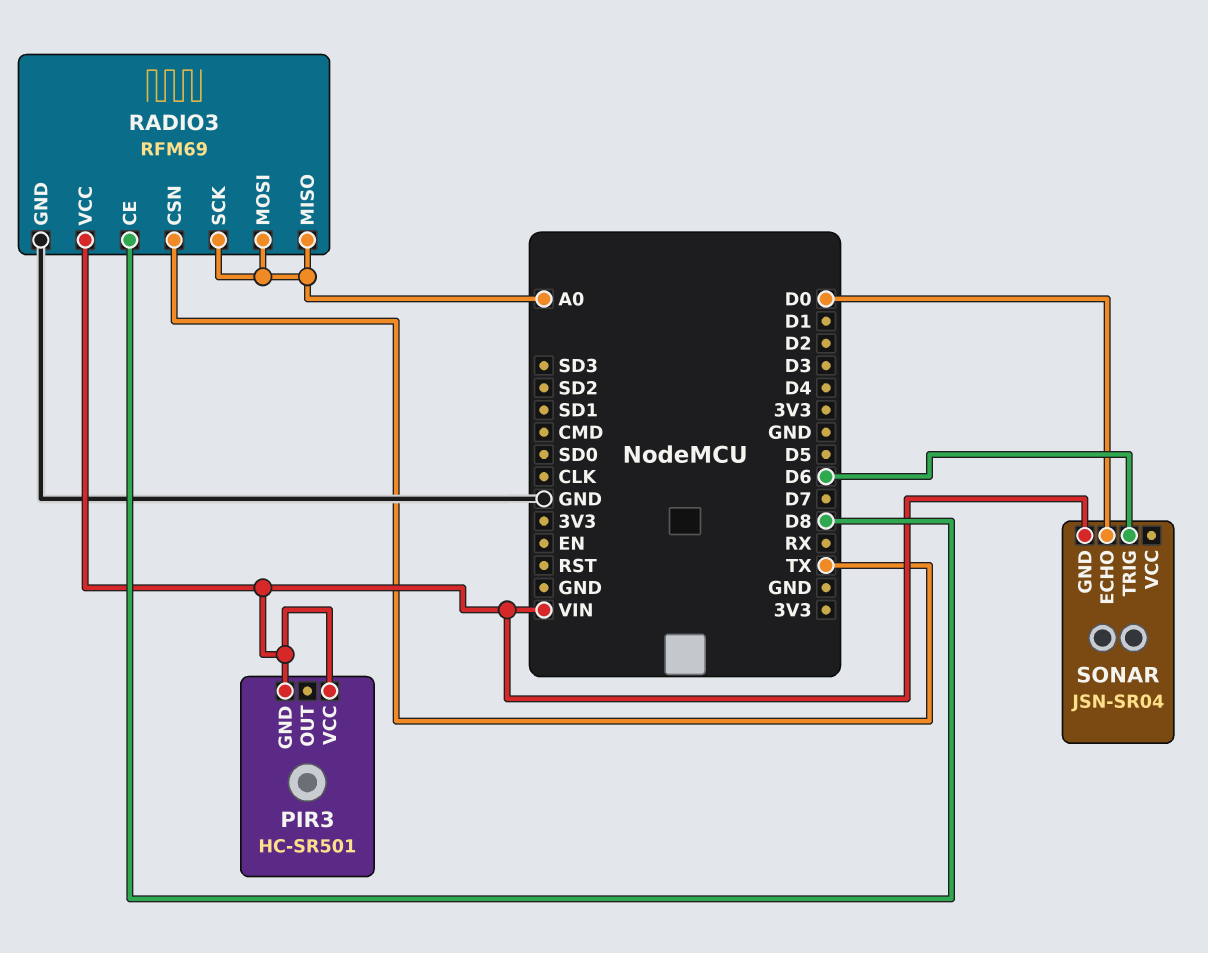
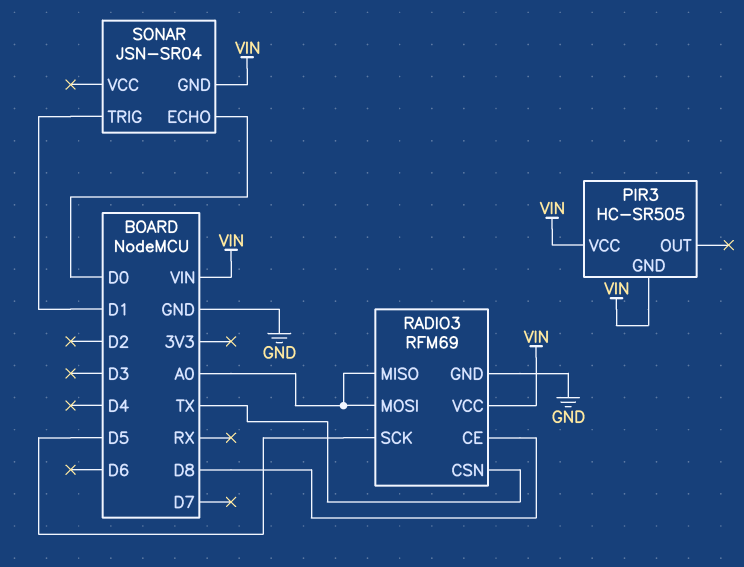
PIR3: HC-SR501 -> HC-SR505
RADIO3 pin SCK: A0 -> D5
SONAR pin TRIG: D6 -> D1

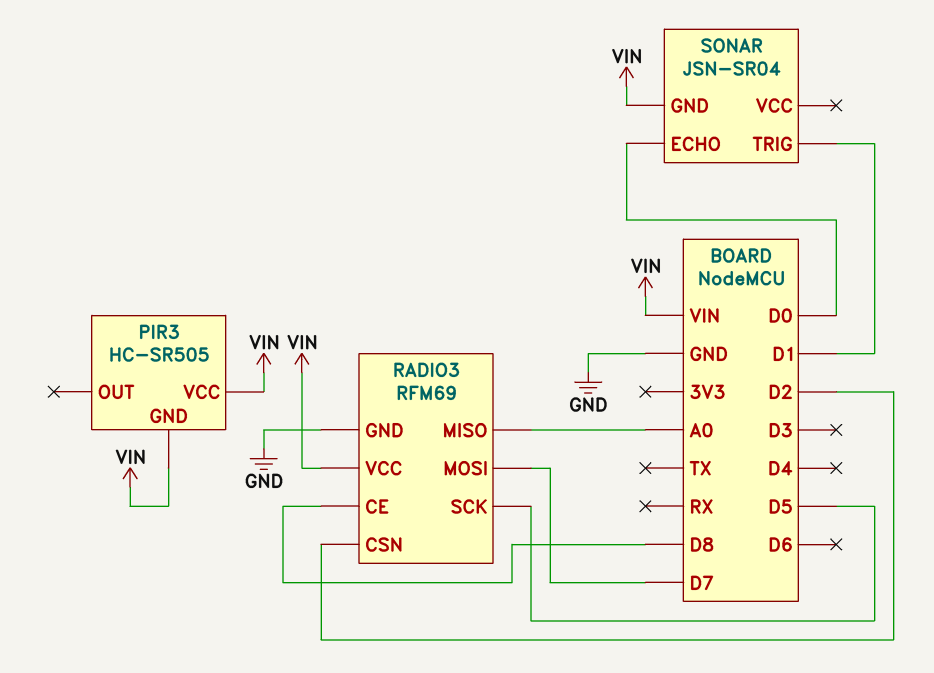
RADIO3 pin CSN: TX -> D2
RADIO3 pin MOSI: A0 -> D7

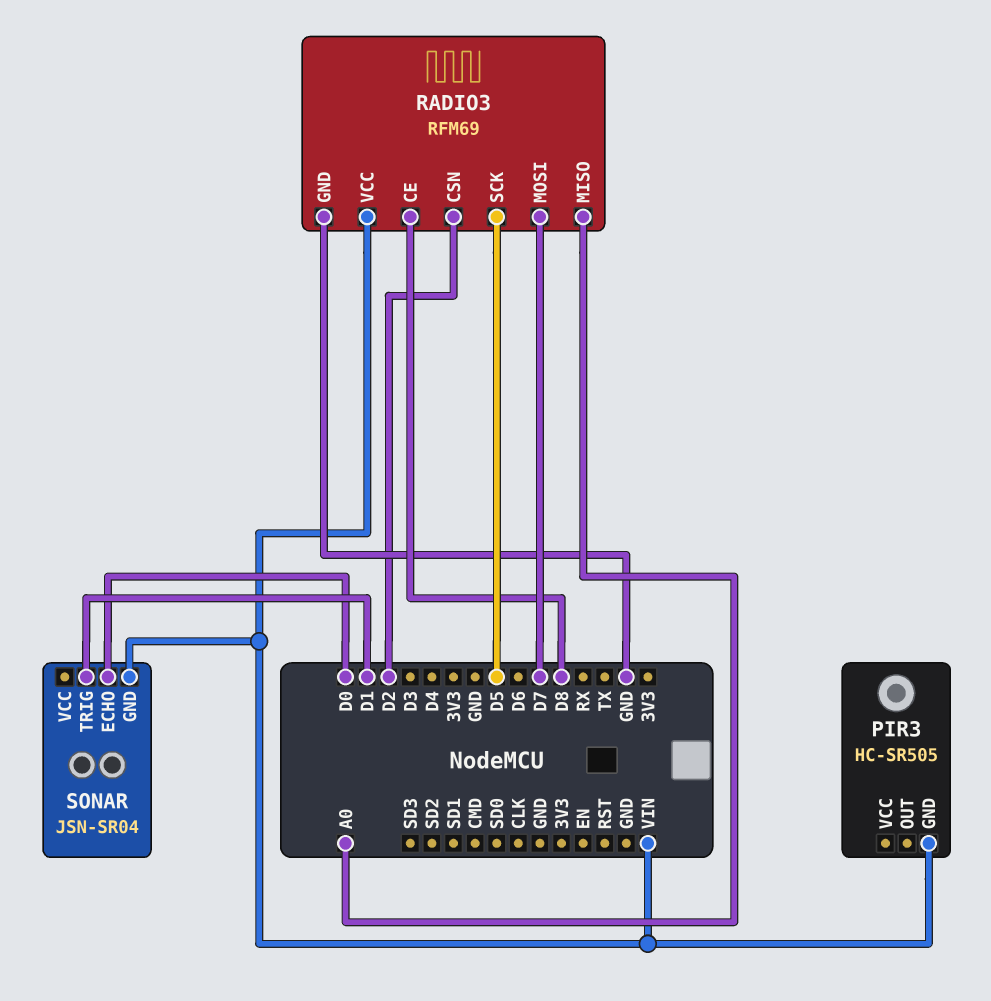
PIR3 pin VCC: VIN -> none

